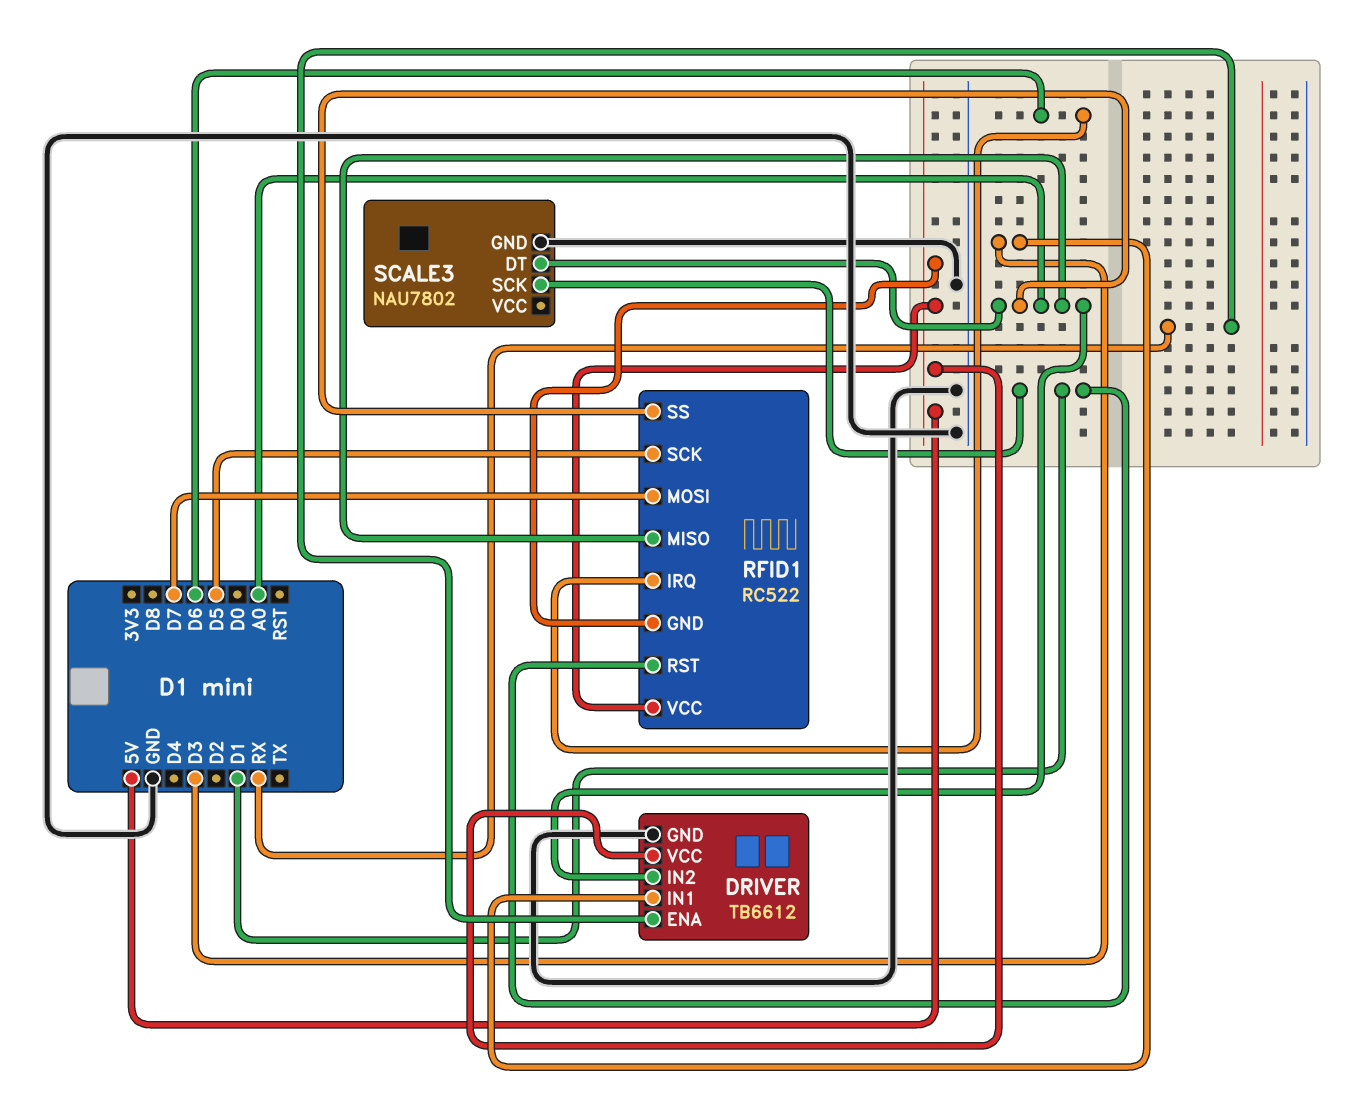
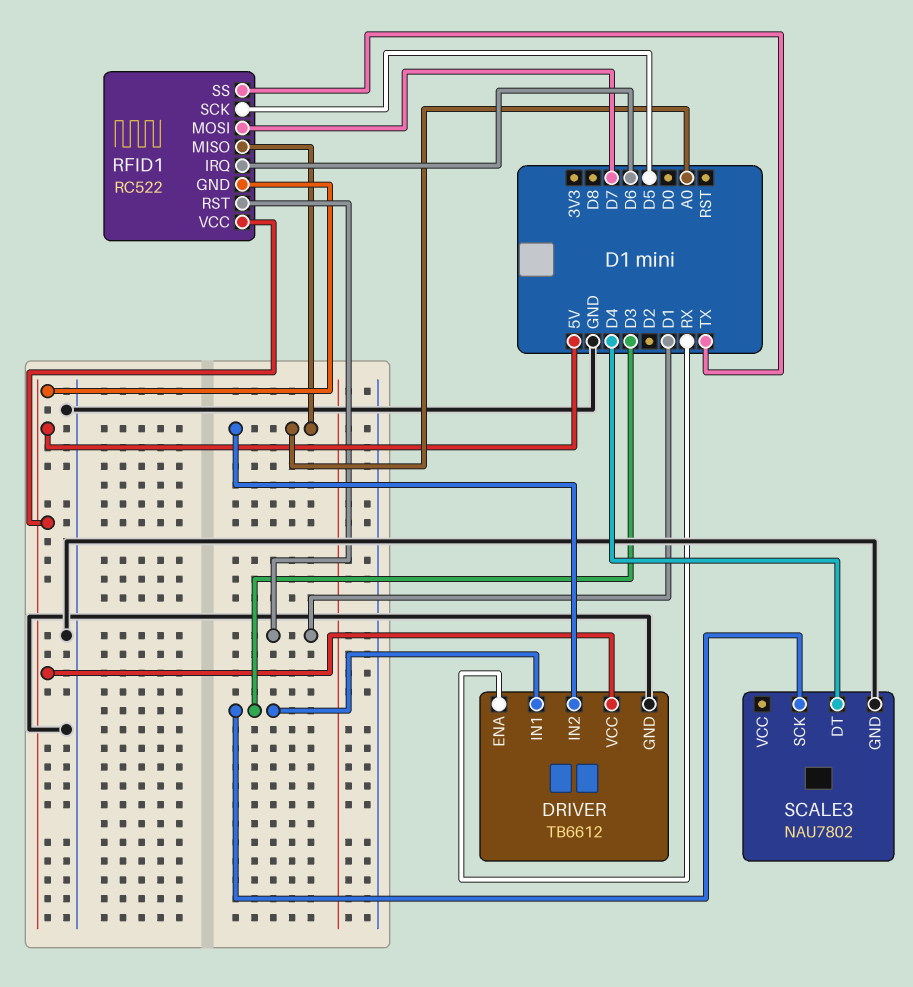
RFID1 pin SS: A0 -> TX
SCALE3 pin DT: A0 -> D4
SCALE3 pin SCK: D1 -> D3

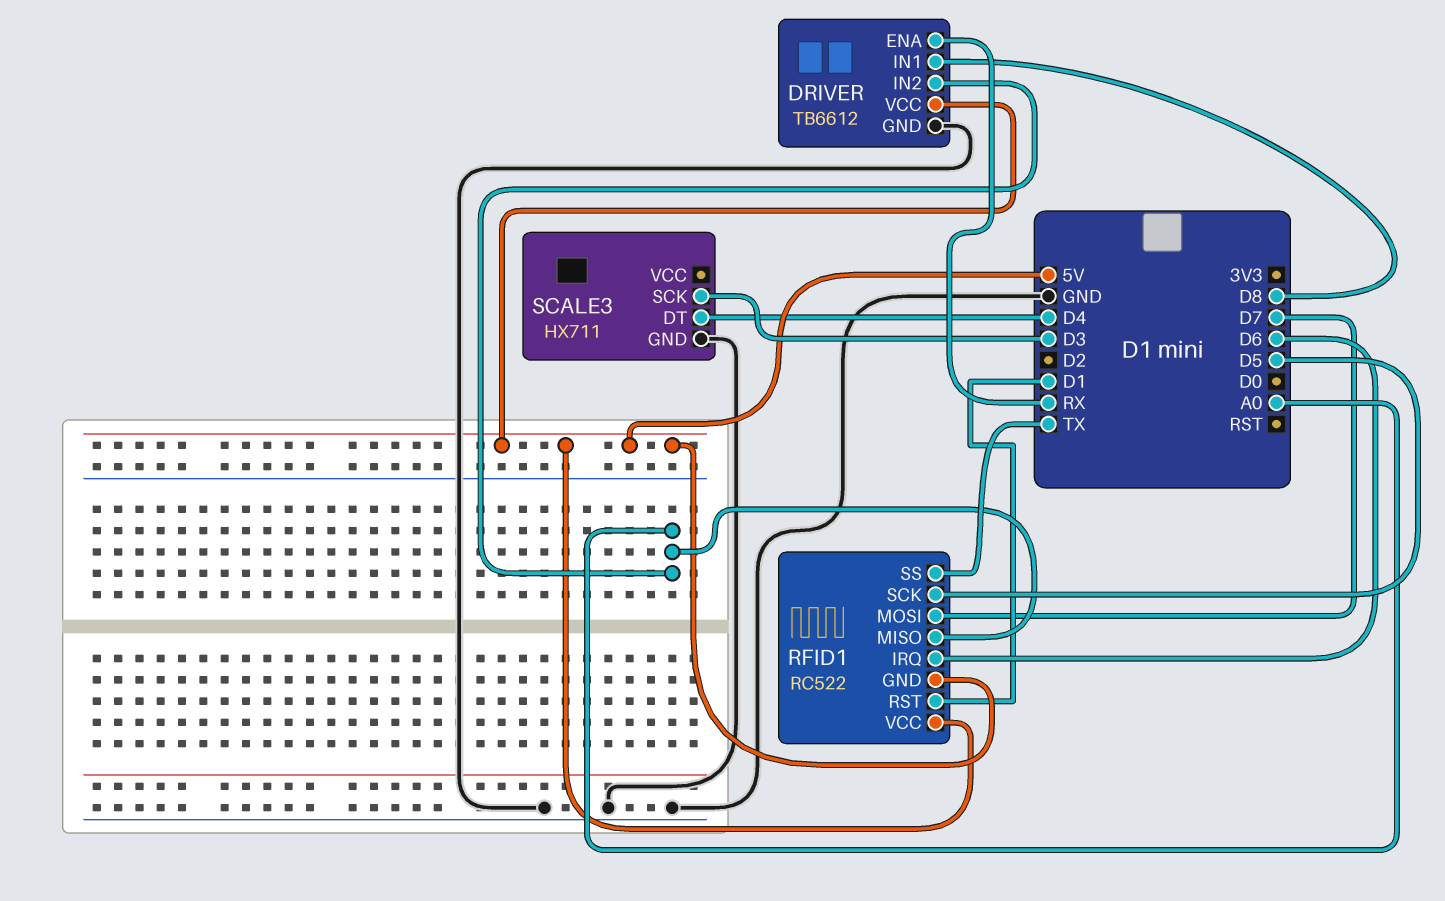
DRIVER pin IN1: D3 -> D8
SCALE3: NAU7802 -> HX711

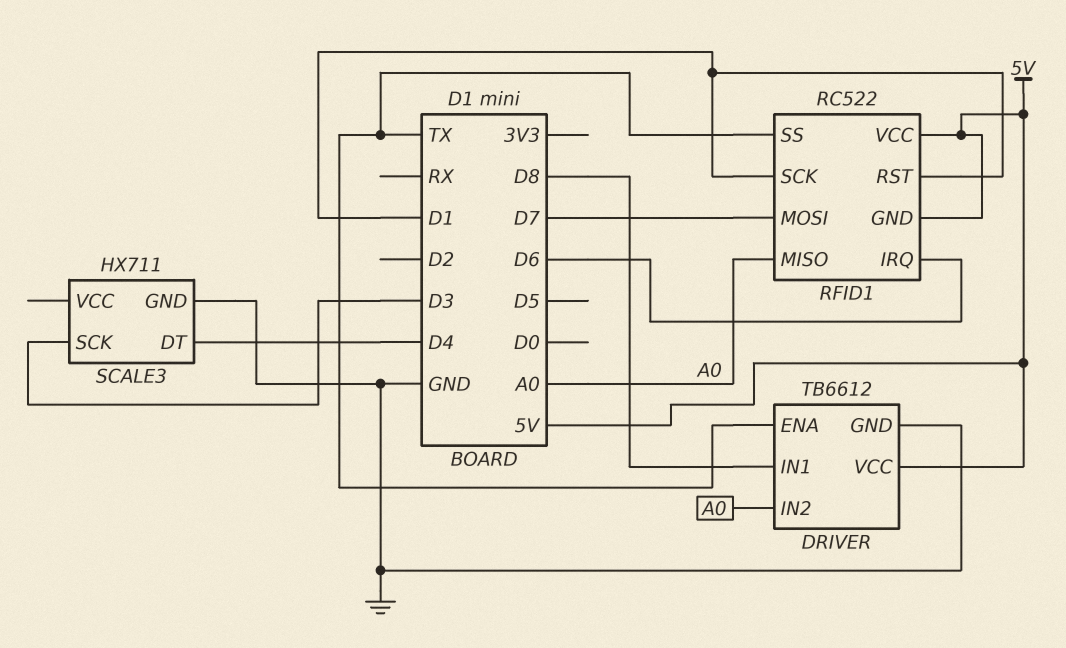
DRIVER pin ENA: RX -> TX
RFID1 pin SCK: D5 -> D1

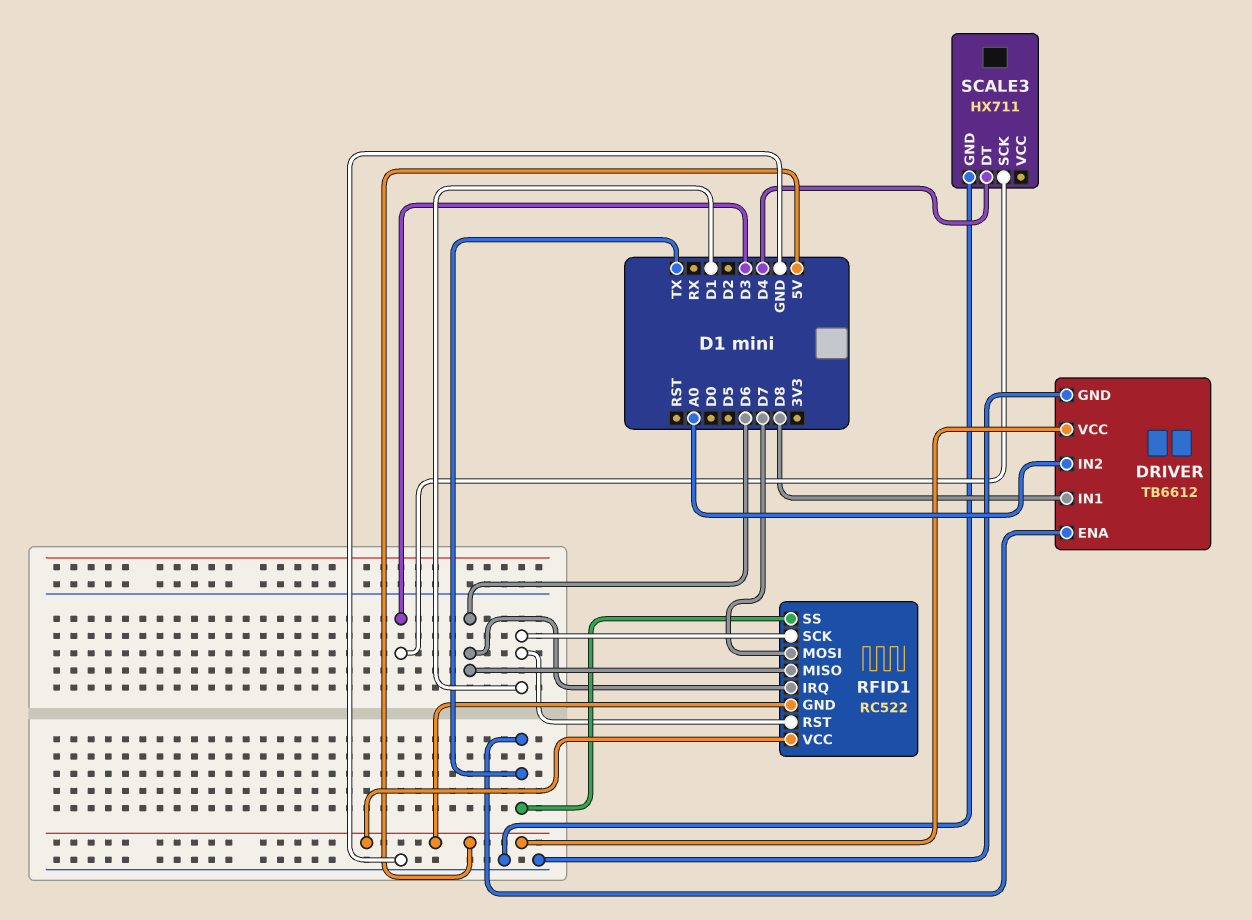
RFID1 pin MISO: A0 -> D6

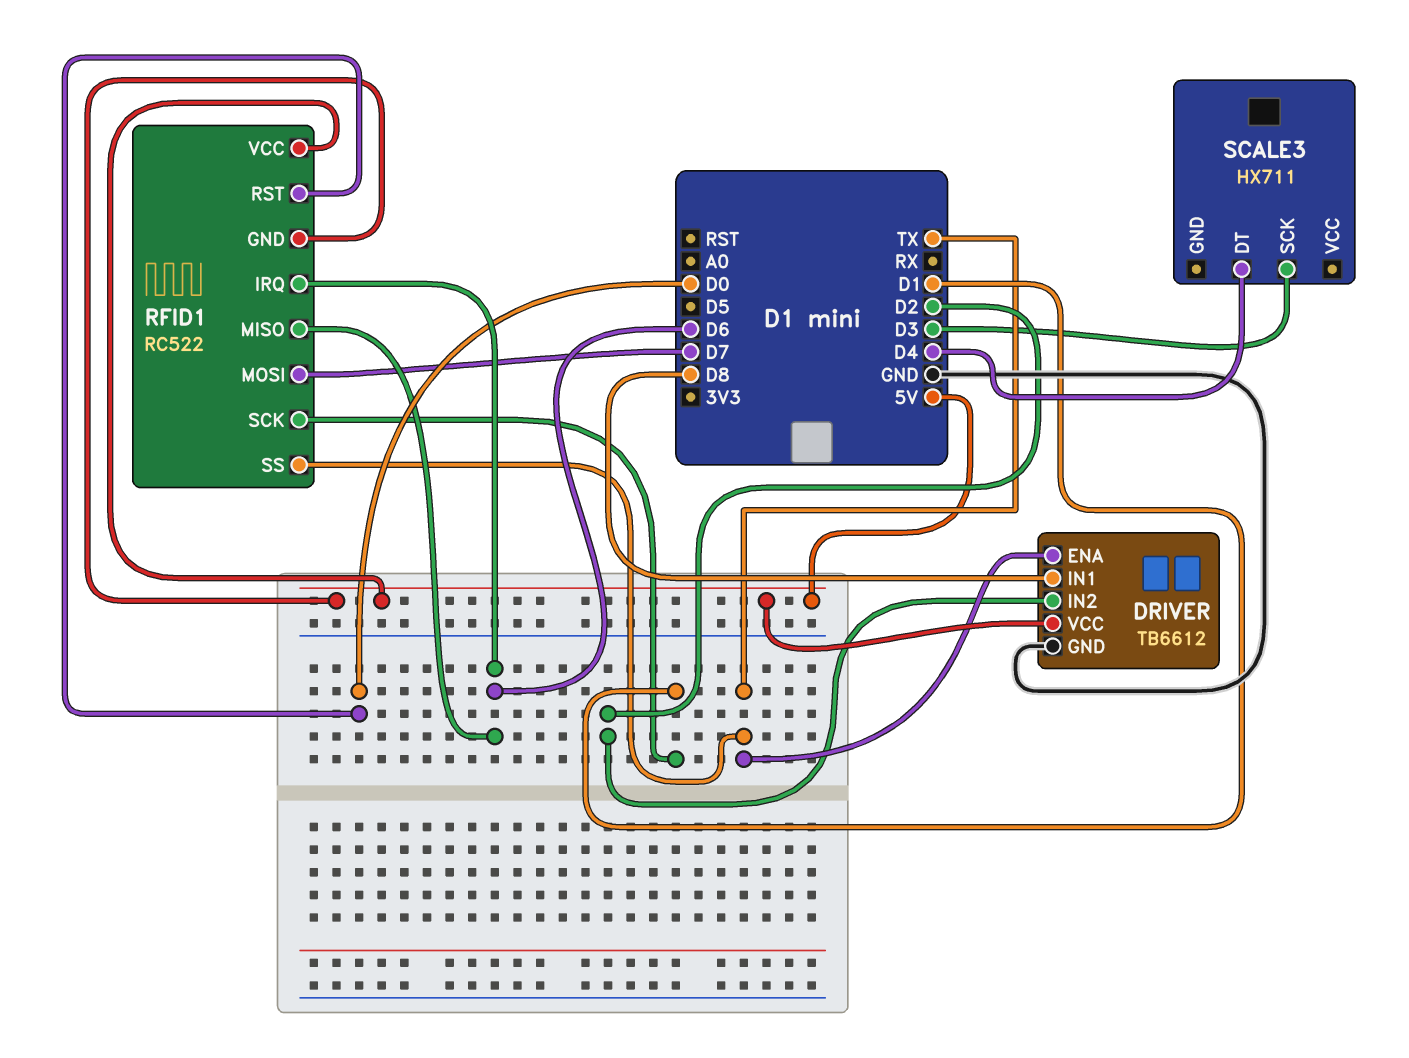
DRIVER pin IN2: A0 -> D2
RFID1 pin RST: D1 -> D0
SCALE3 pin GND: GND -> none

